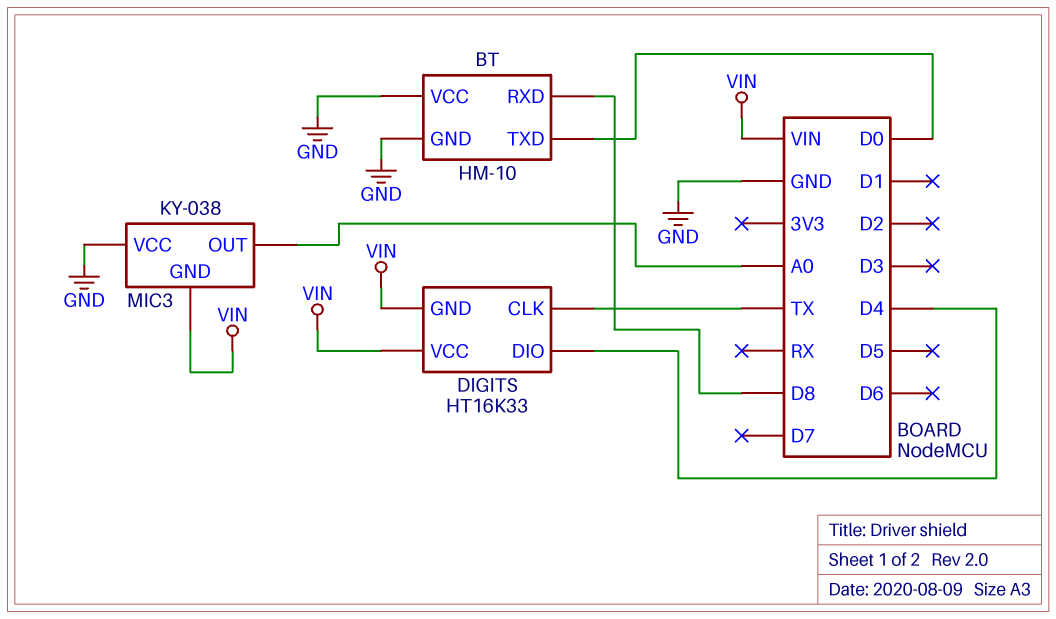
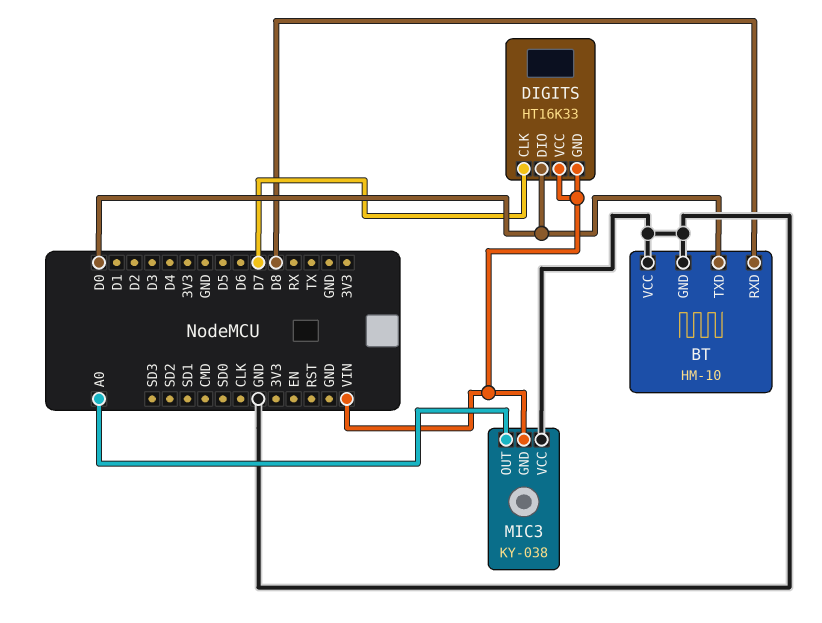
DIGITS pin CLK: TX -> D7
DIGITS pin DIO: D4 -> D0

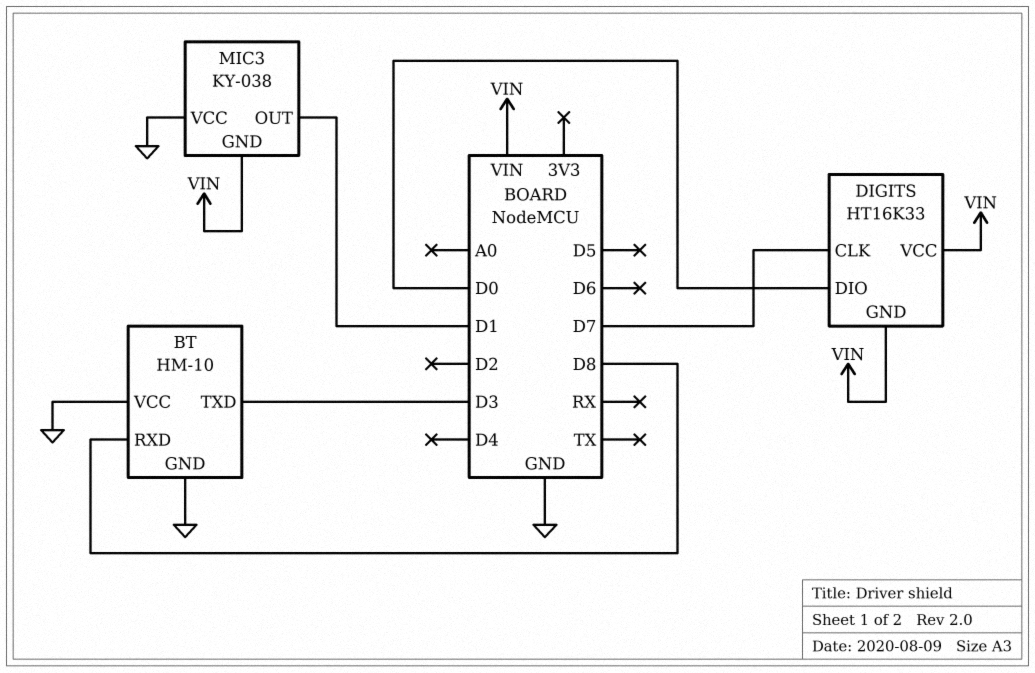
BT pin TXD: D0 -> D3
MIC3 pin OUT: A0 -> D1

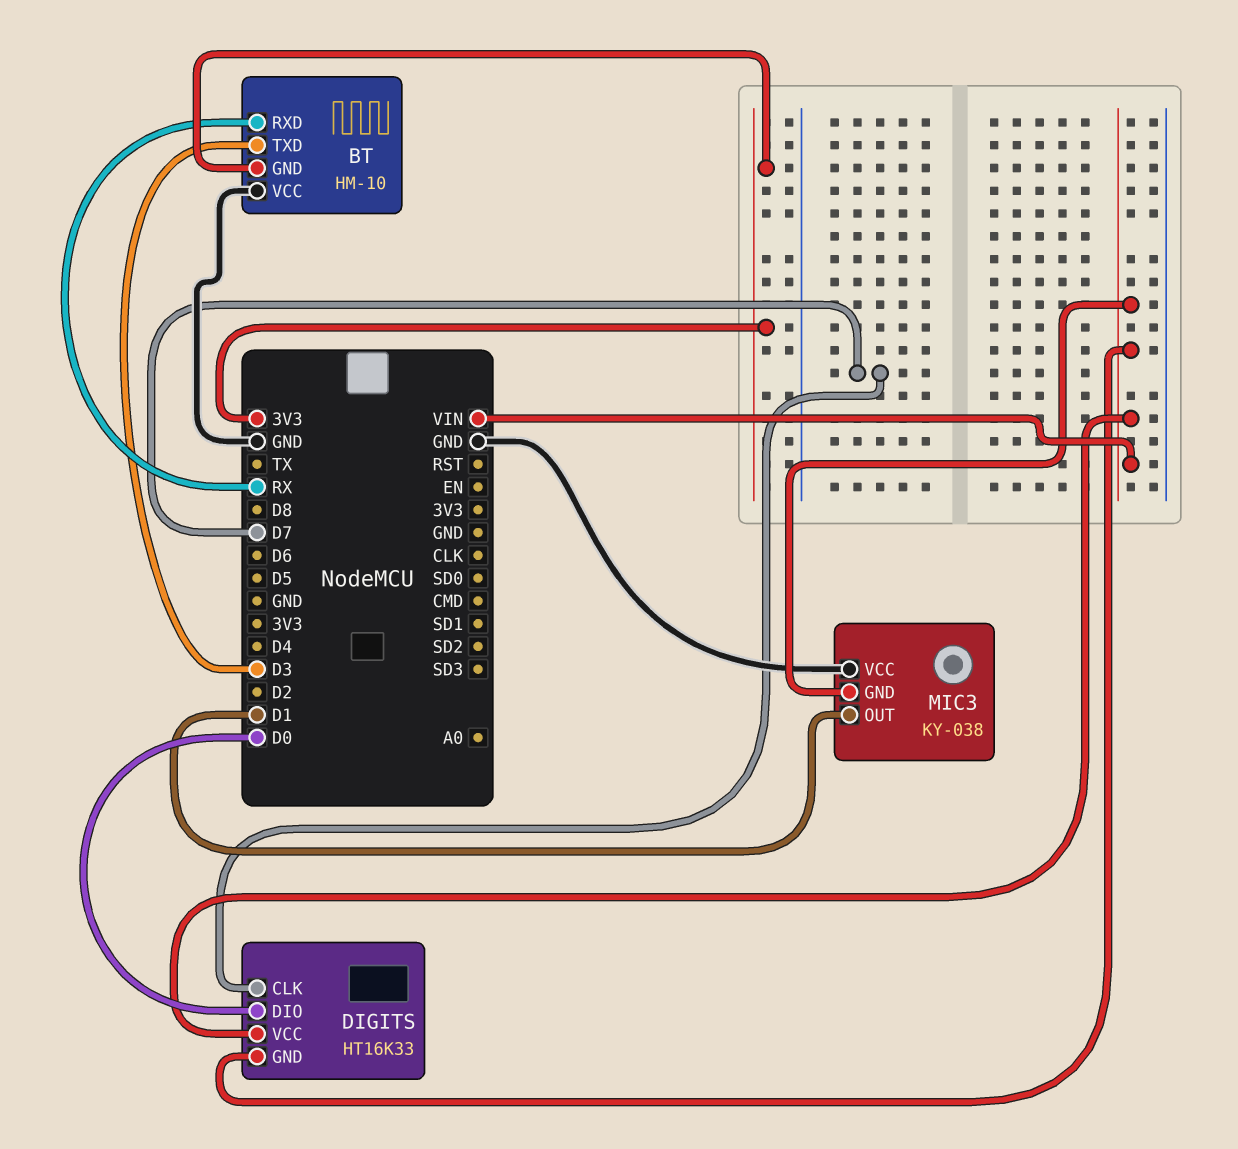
BT pin GND: GND -> 3V3
BT pin RXD: D8 -> RX

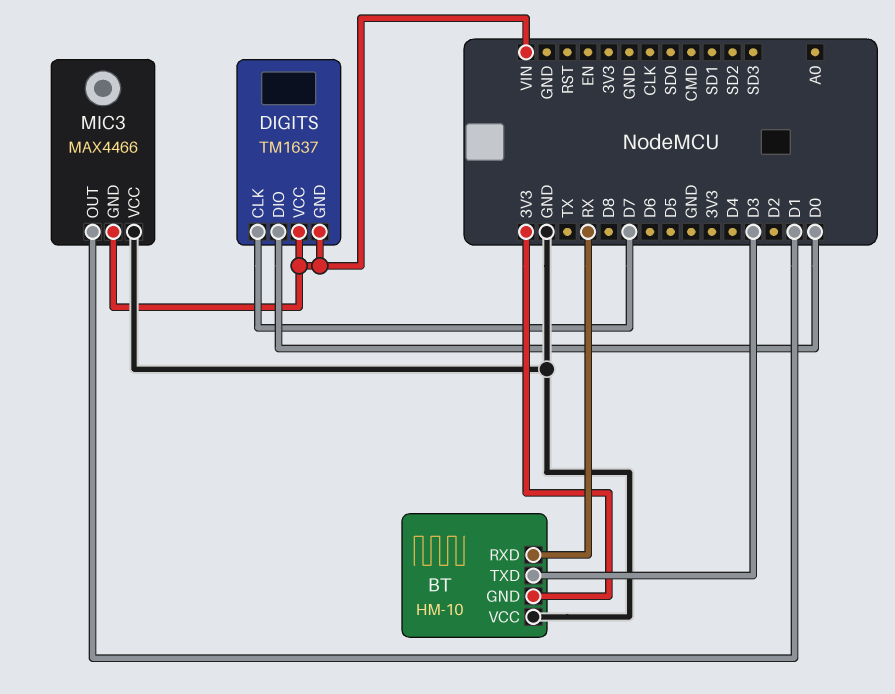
DIGITS: HT16K33 -> TM1637
MIC3: KY-038 -> MAX4466

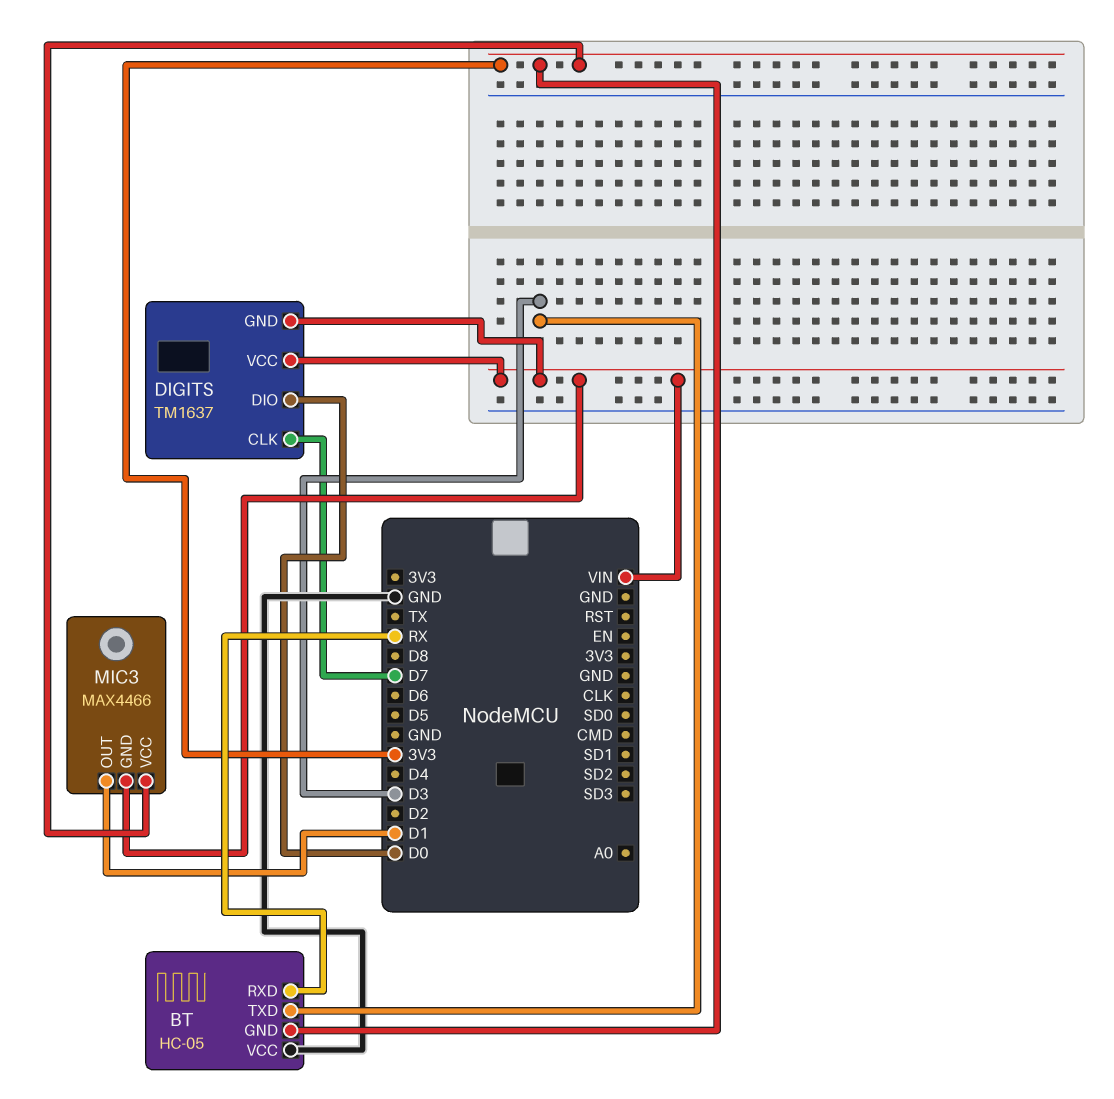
BT: HM-10 -> HC-05
MIC3 pin VCC: GND -> 3V3

